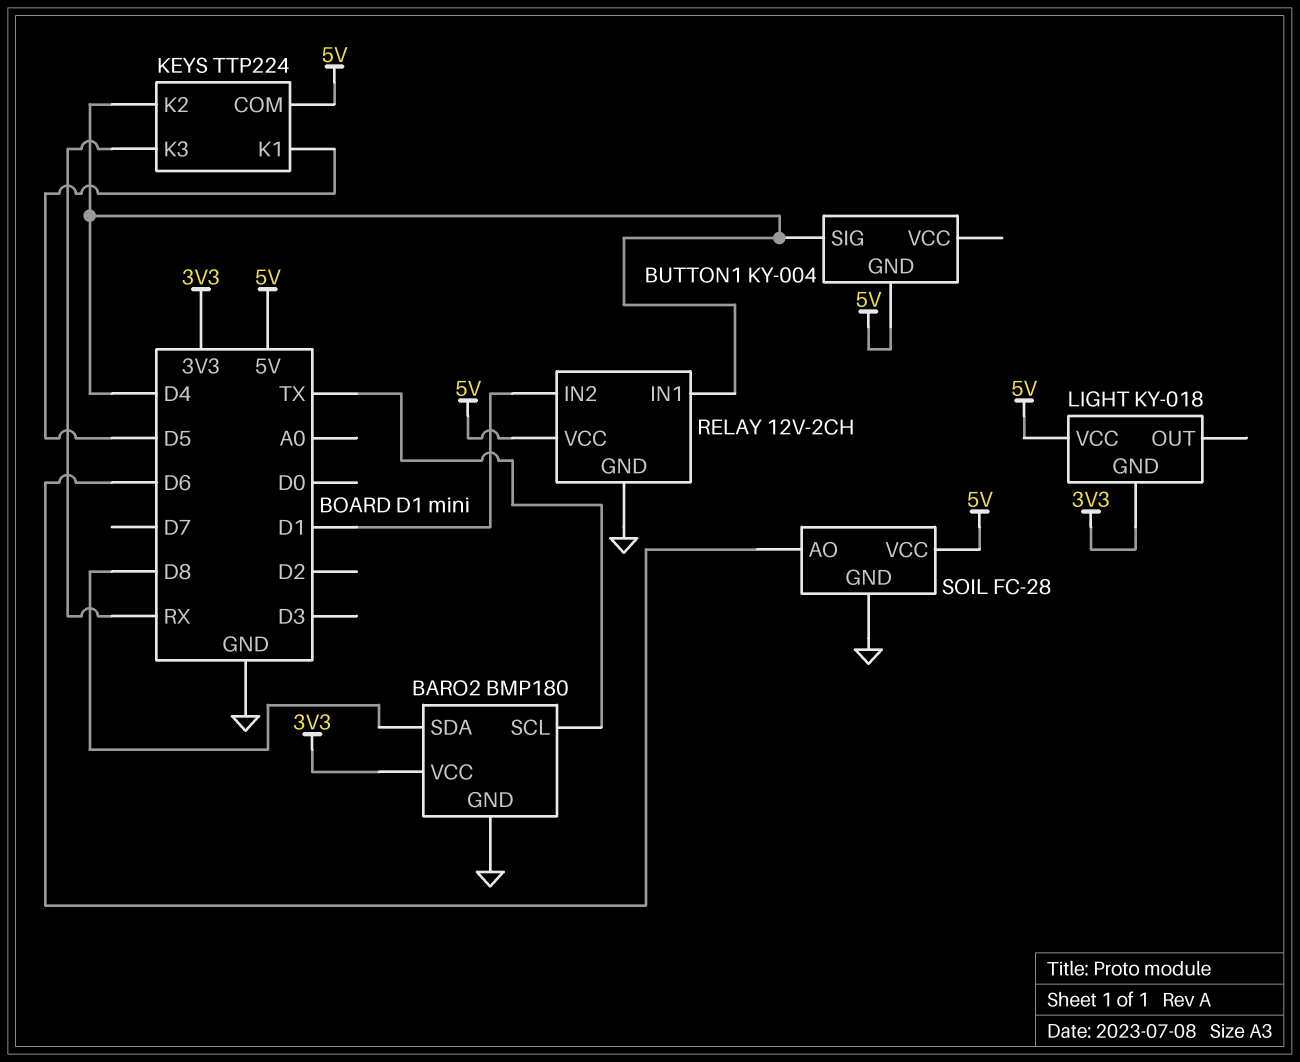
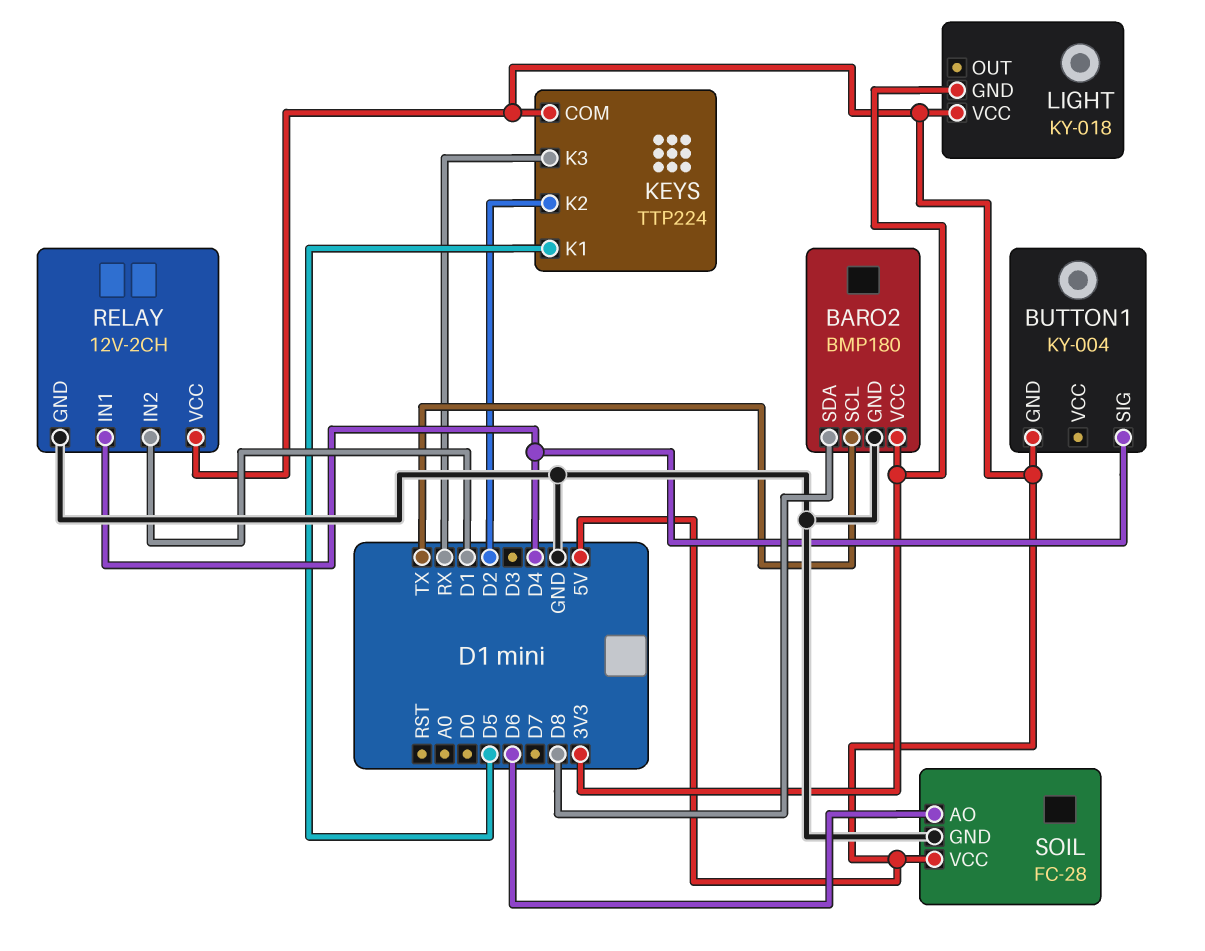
KEYS pin K2: D4 -> D2

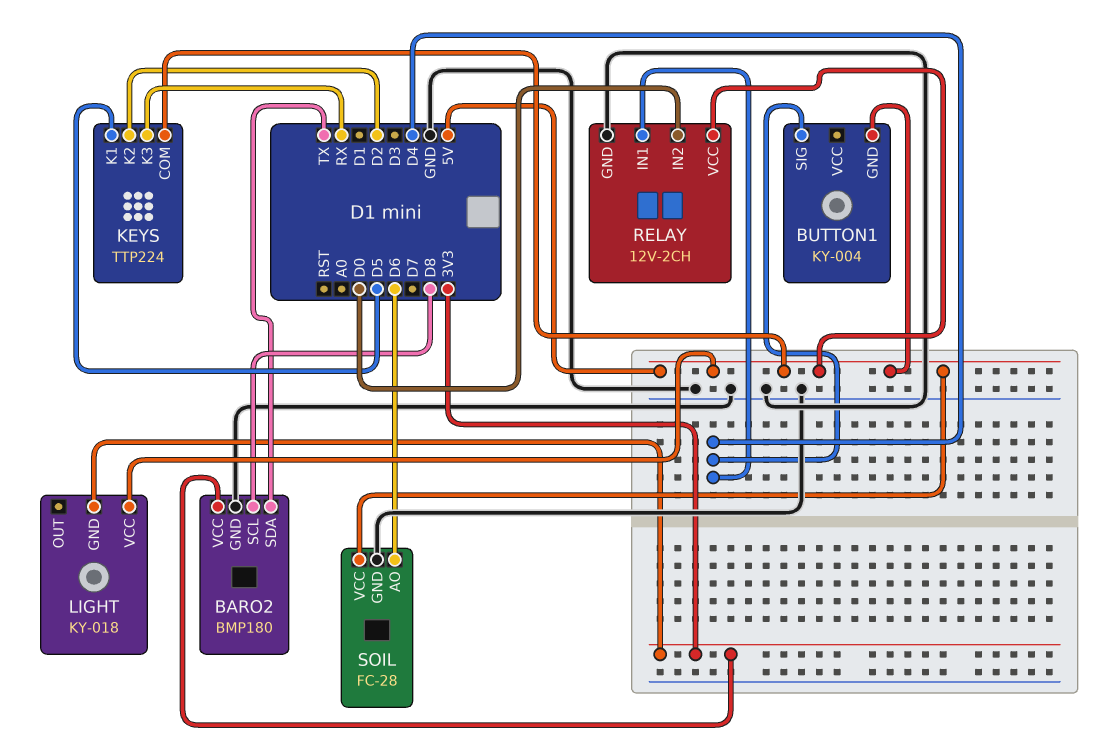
BARO2 pin SCL: TX -> D8
BARO2 pin SDA: D8 -> TX
RELAY pin IN2: D1 -> D0

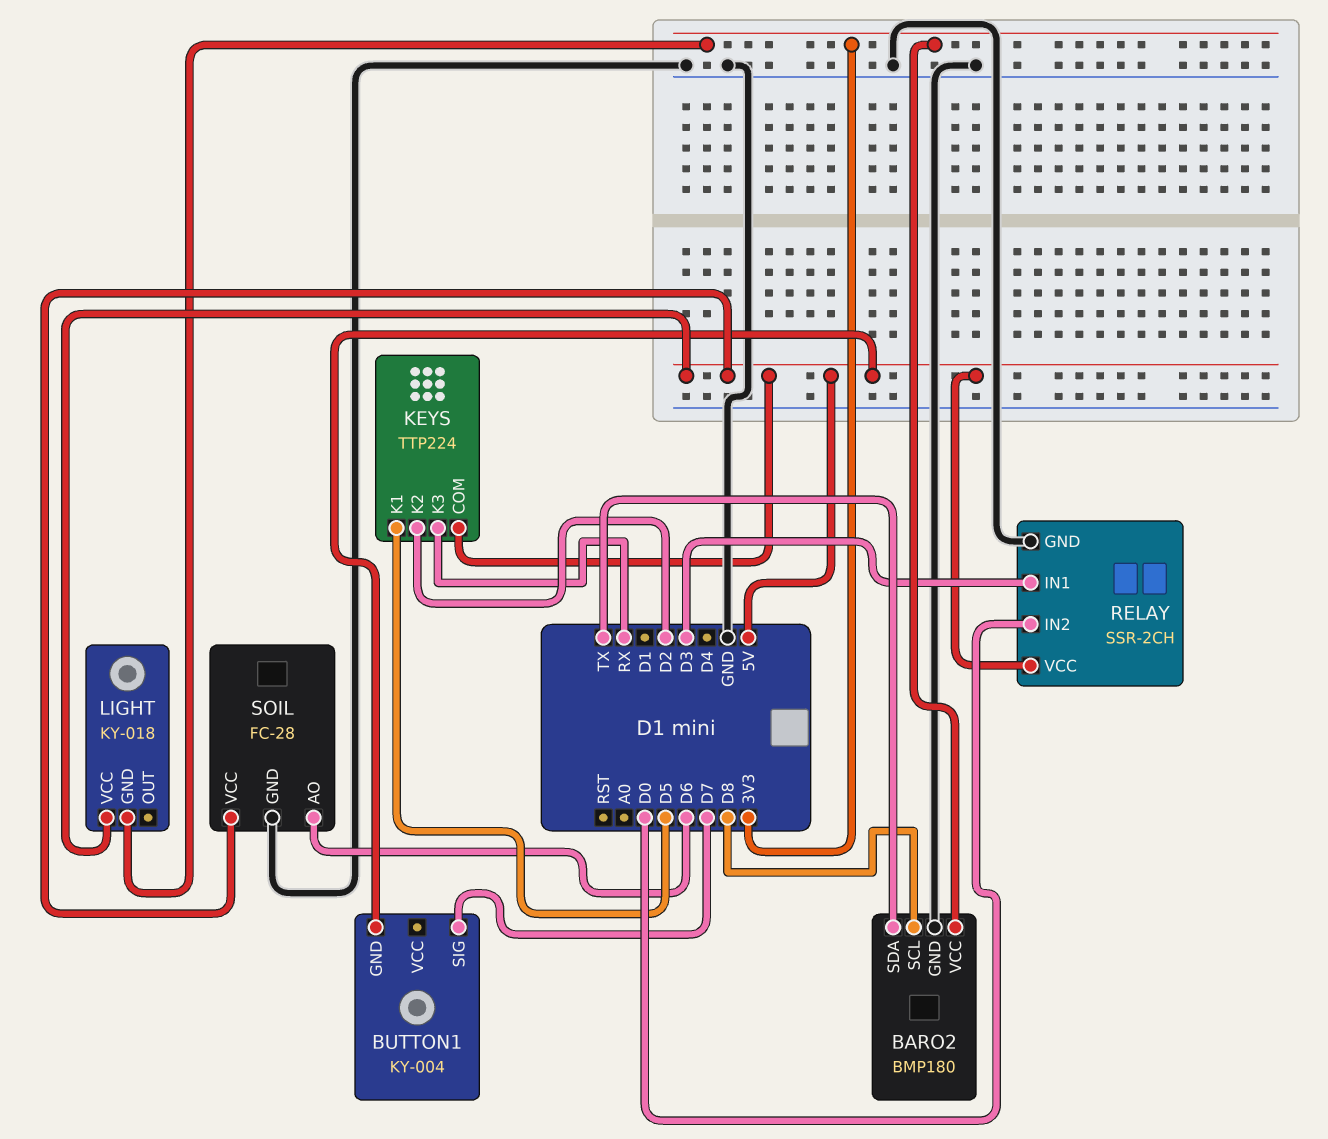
BUTTON1 pin SIG: D4 -> D7
RELAY: 12V-2CH -> SSR-2CH
RELAY pin IN1: D4 -> D3

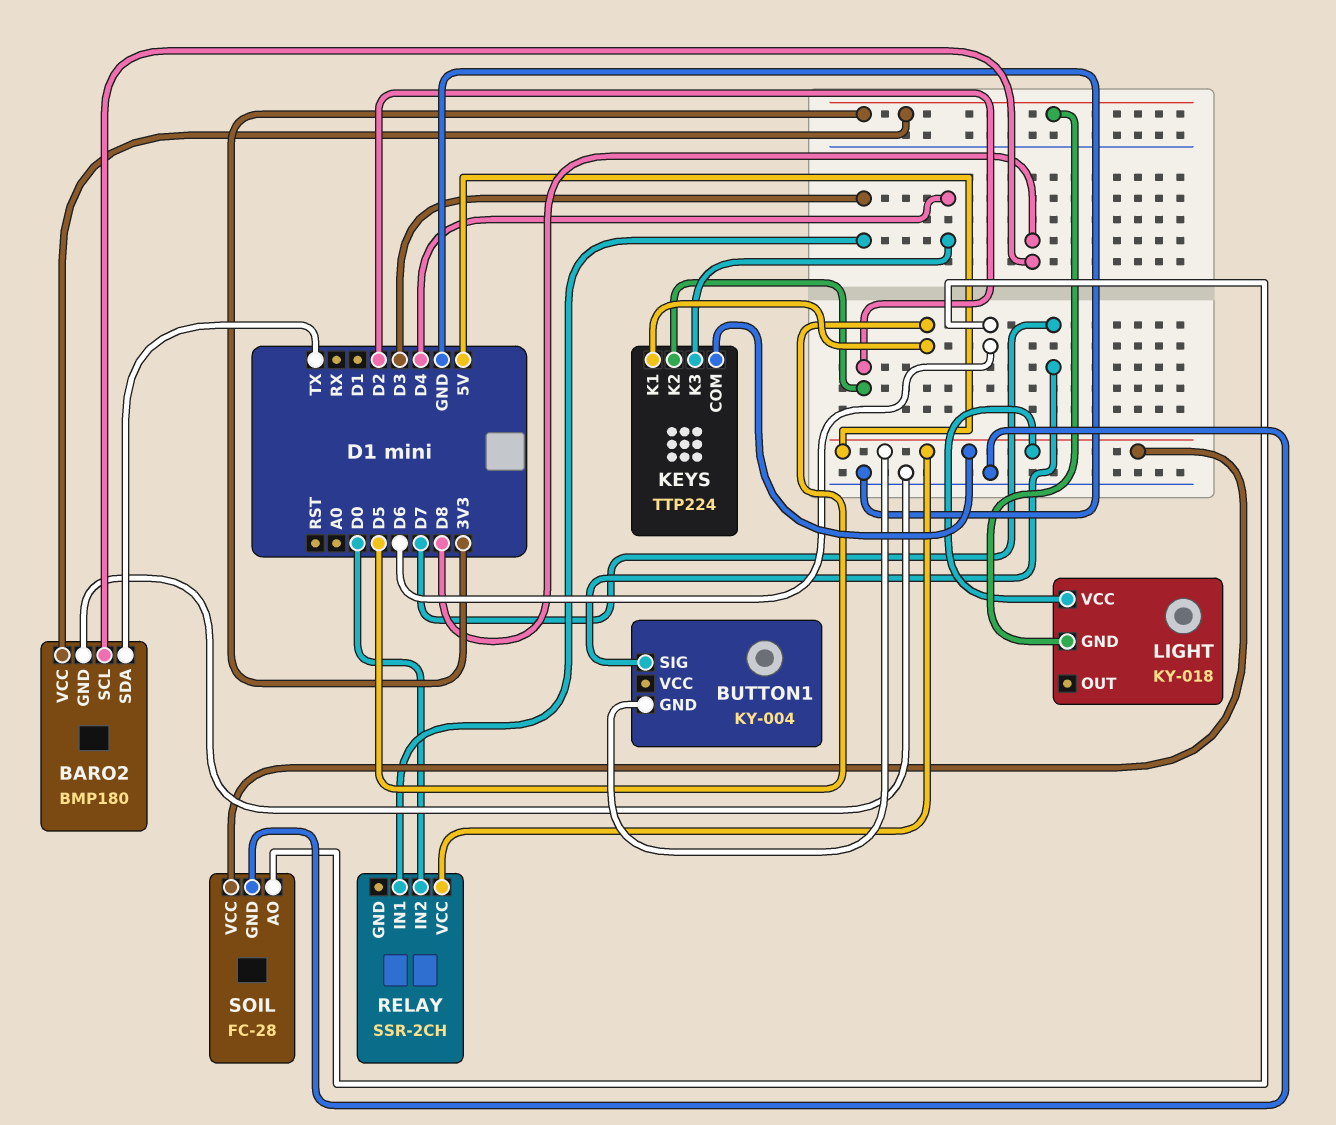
KEYS pin K3: RX -> D4
RELAY pin GND: GND -> none

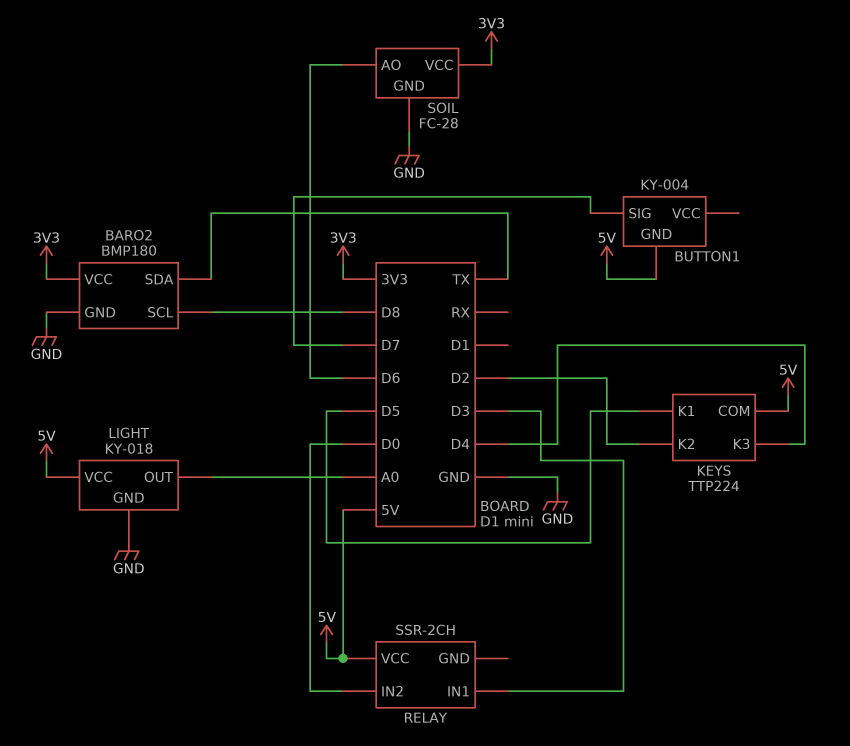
LIGHT pin GND: 3V3 -> GND
LIGHT pin OUT: none -> A0
SOIL pin VCC: 5V -> 3V3

